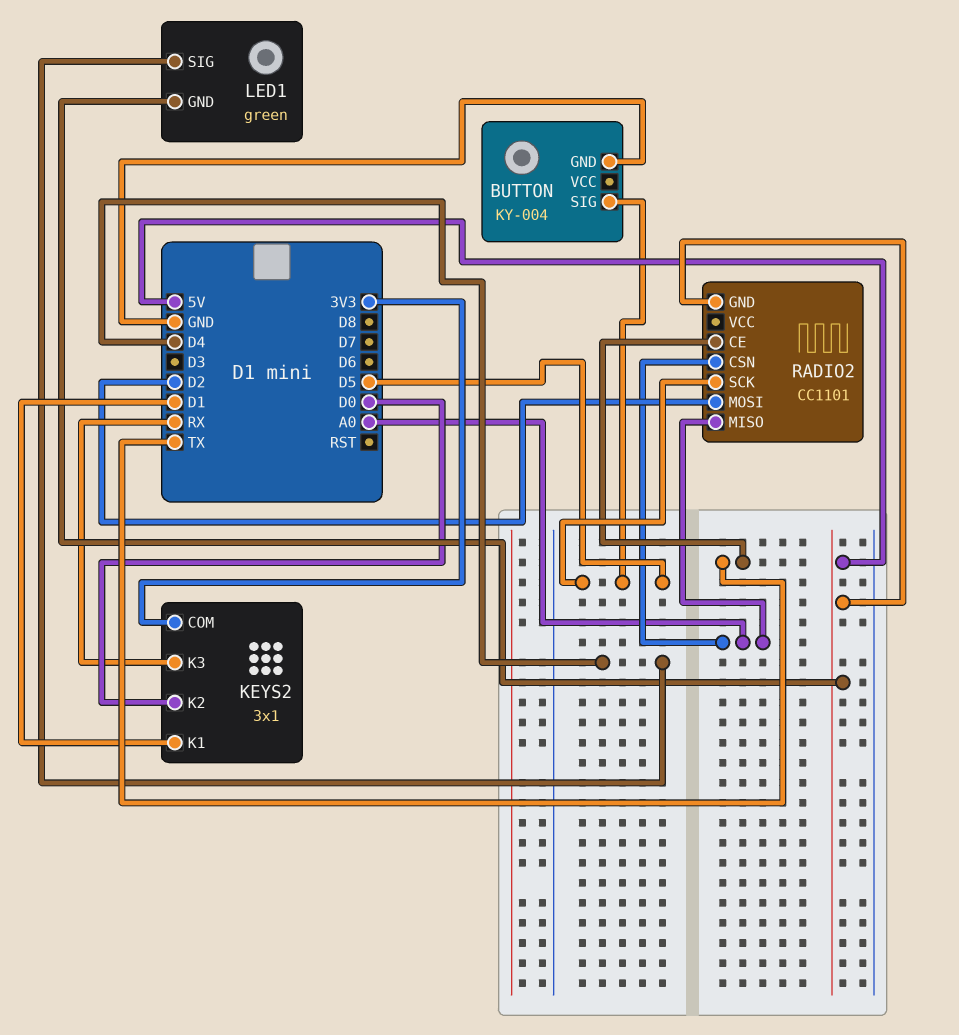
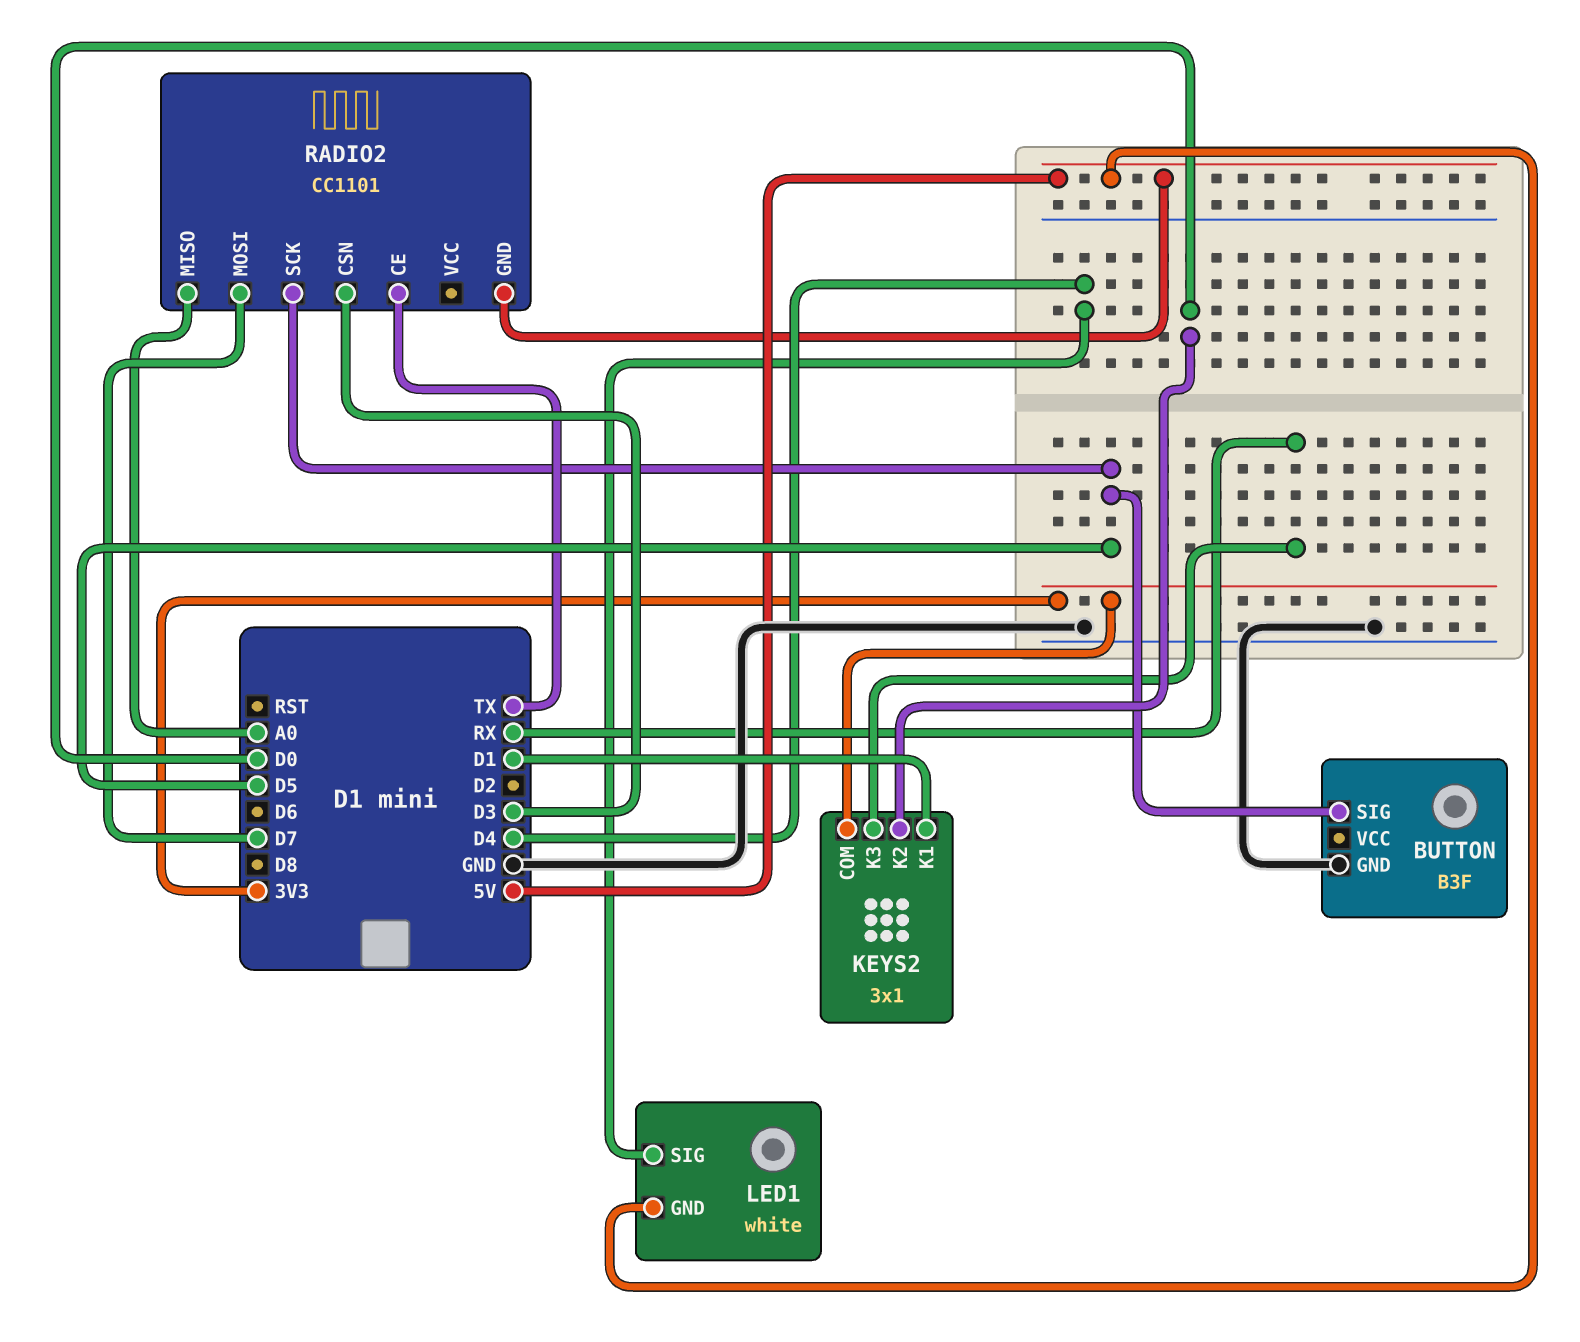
BUTTON: KY-004 -> B3F
LED1: green -> white
RADIO2 pin CSN: A0 -> D3
RADIO2 pin MOSI: D2 -> D7

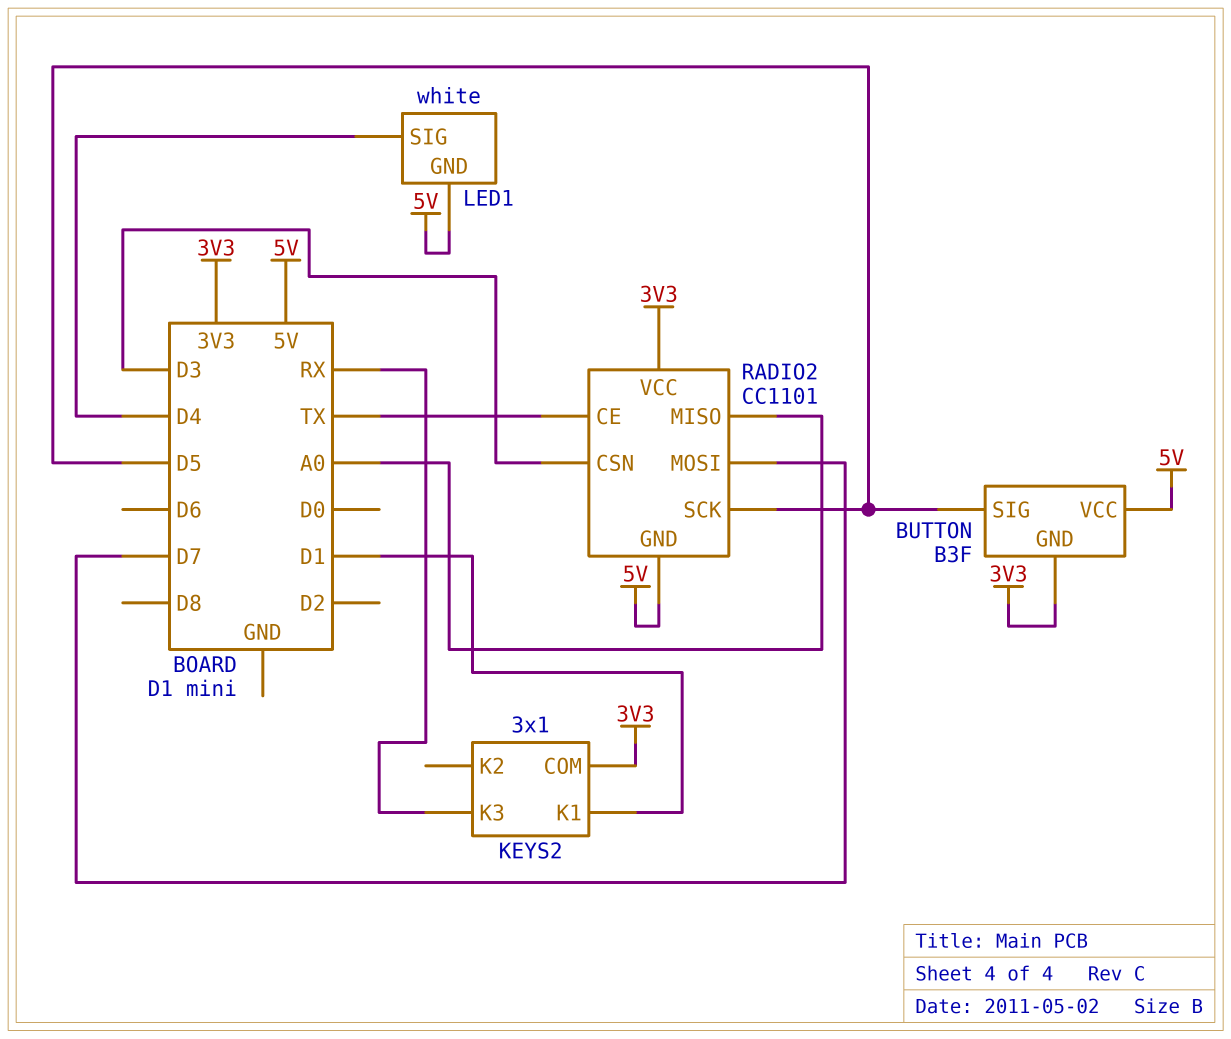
BUTTON pin GND: GND -> 3V3
BUTTON pin VCC: none -> 5V
KEYS2 pin K2: D0 -> none
RADIO2 pin VCC: none -> 3V3

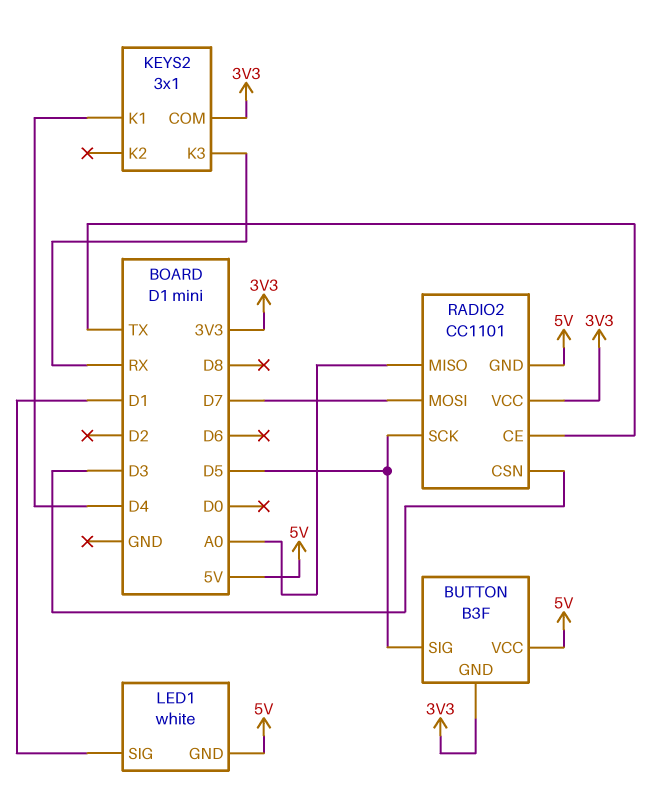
KEYS2 pin K1: D1 -> D4
LED1 pin SIG: D4 -> D1

